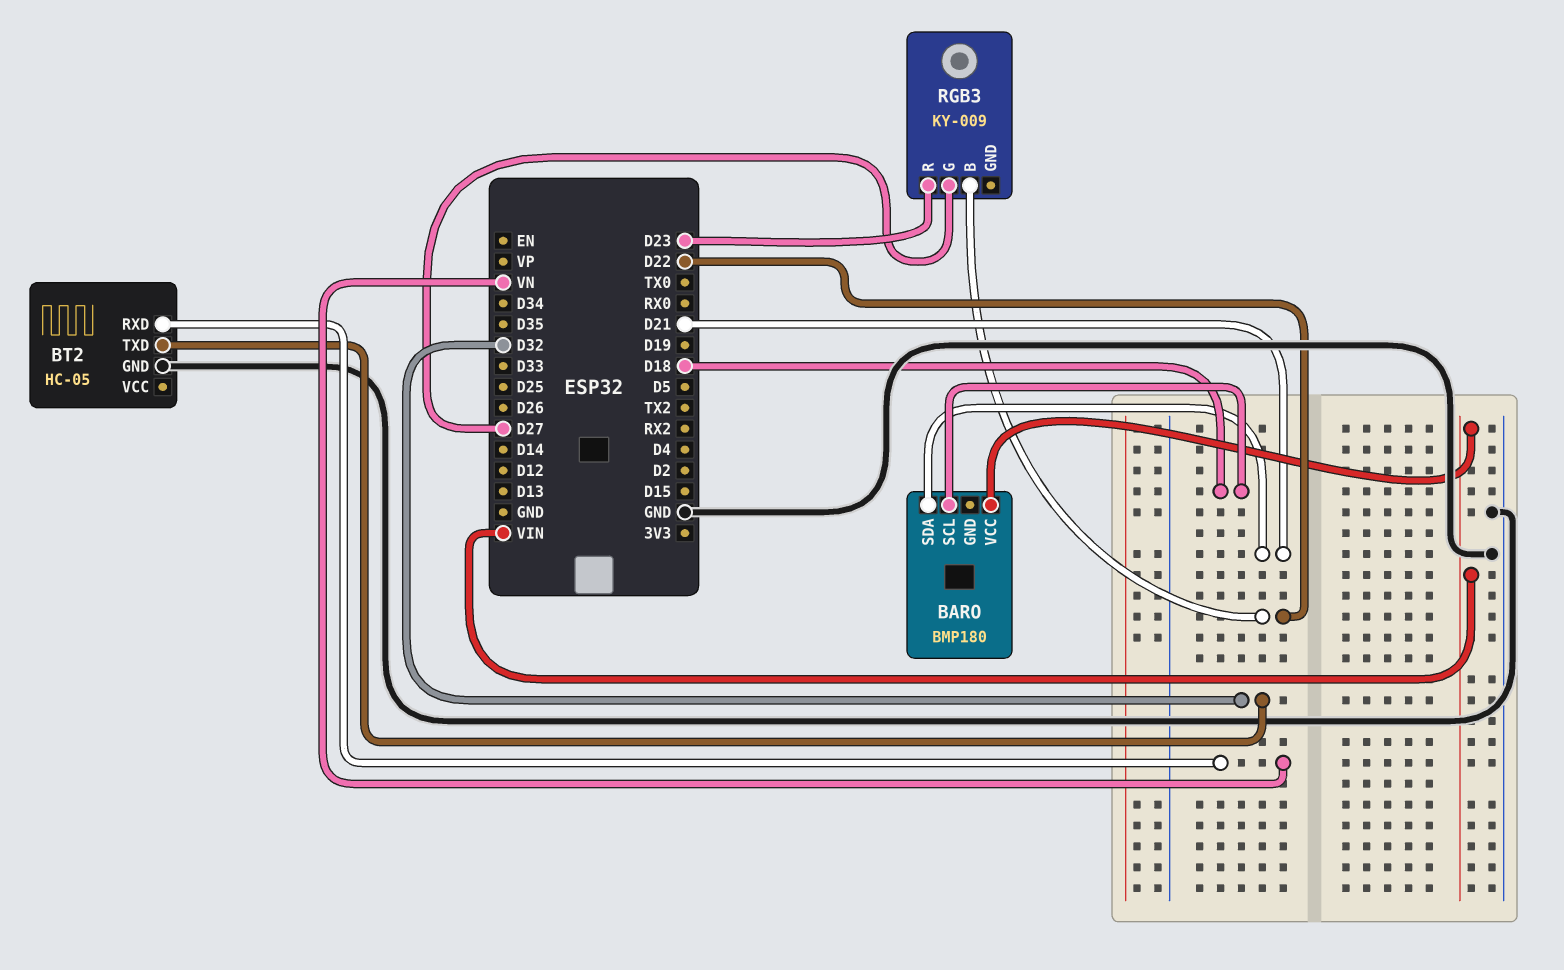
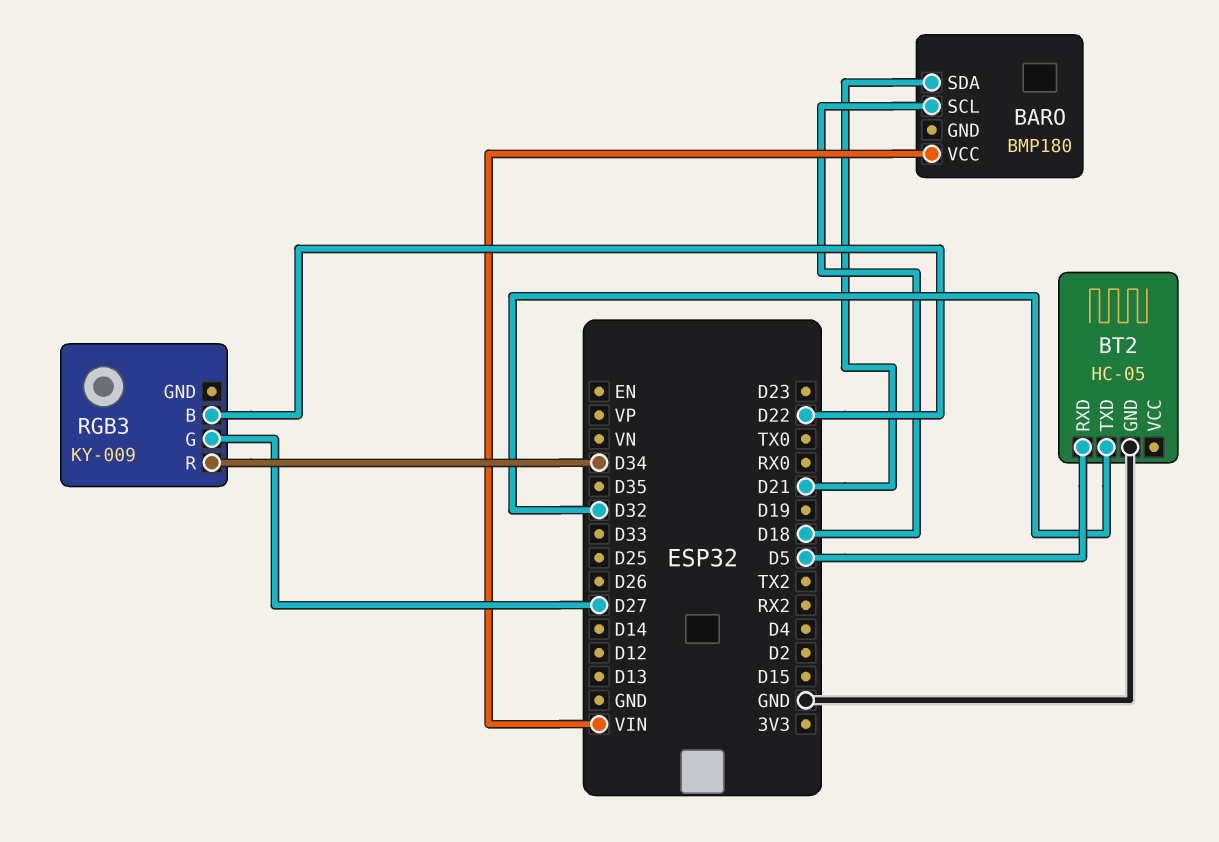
BT2 pin RXD: VN -> D5
RGB3 pin R: D23 -> D34

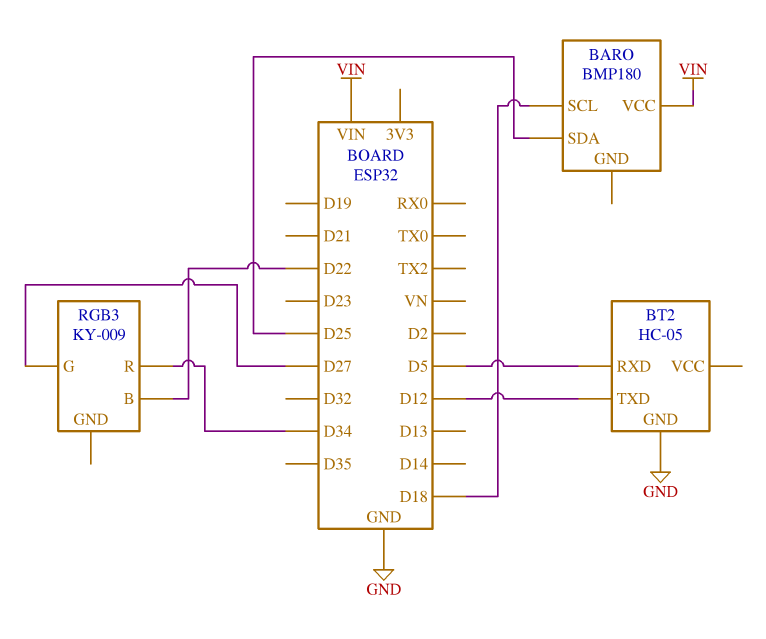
BARO pin SDA: D21 -> D25
BT2 pin TXD: D32 -> D12

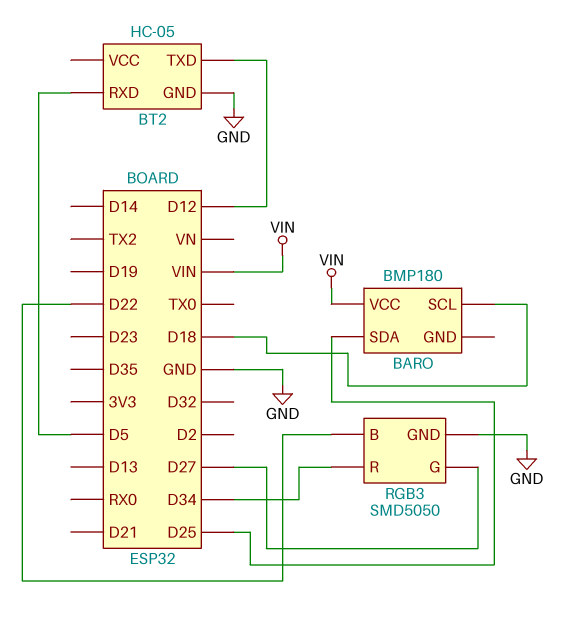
RGB3: KY-009 -> SMD5050
RGB3 pin GND: none -> GND

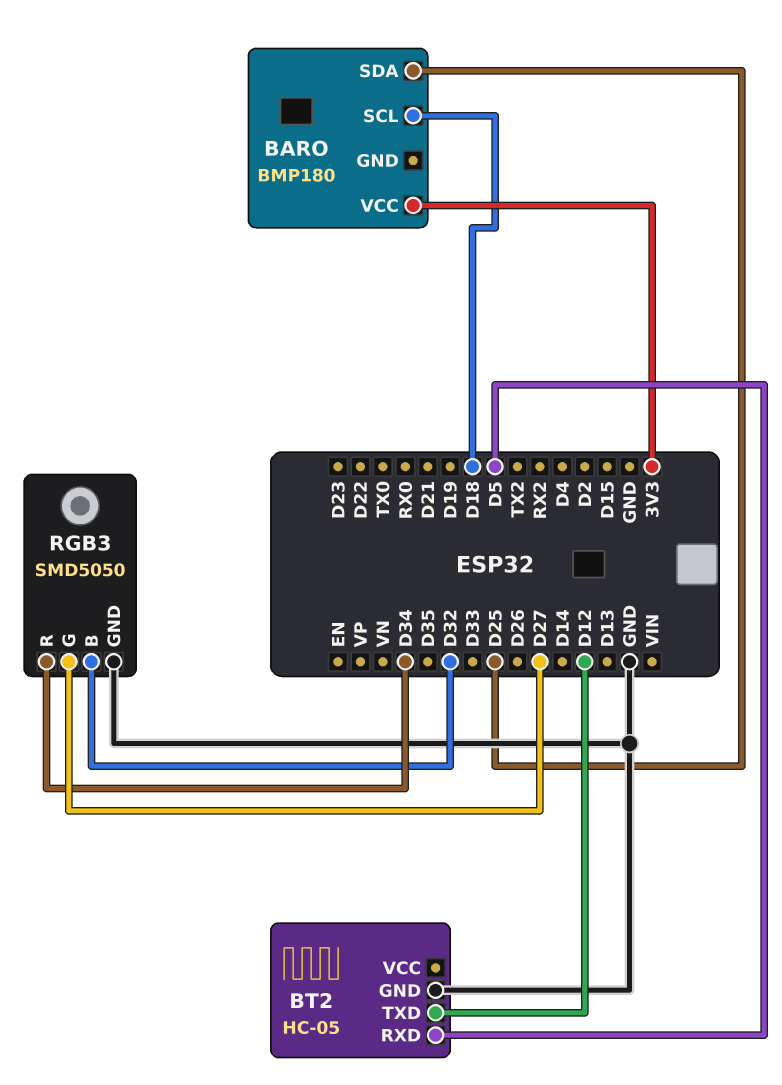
BARO pin VCC: VIN -> 3V3
RGB3 pin B: D22 -> D32

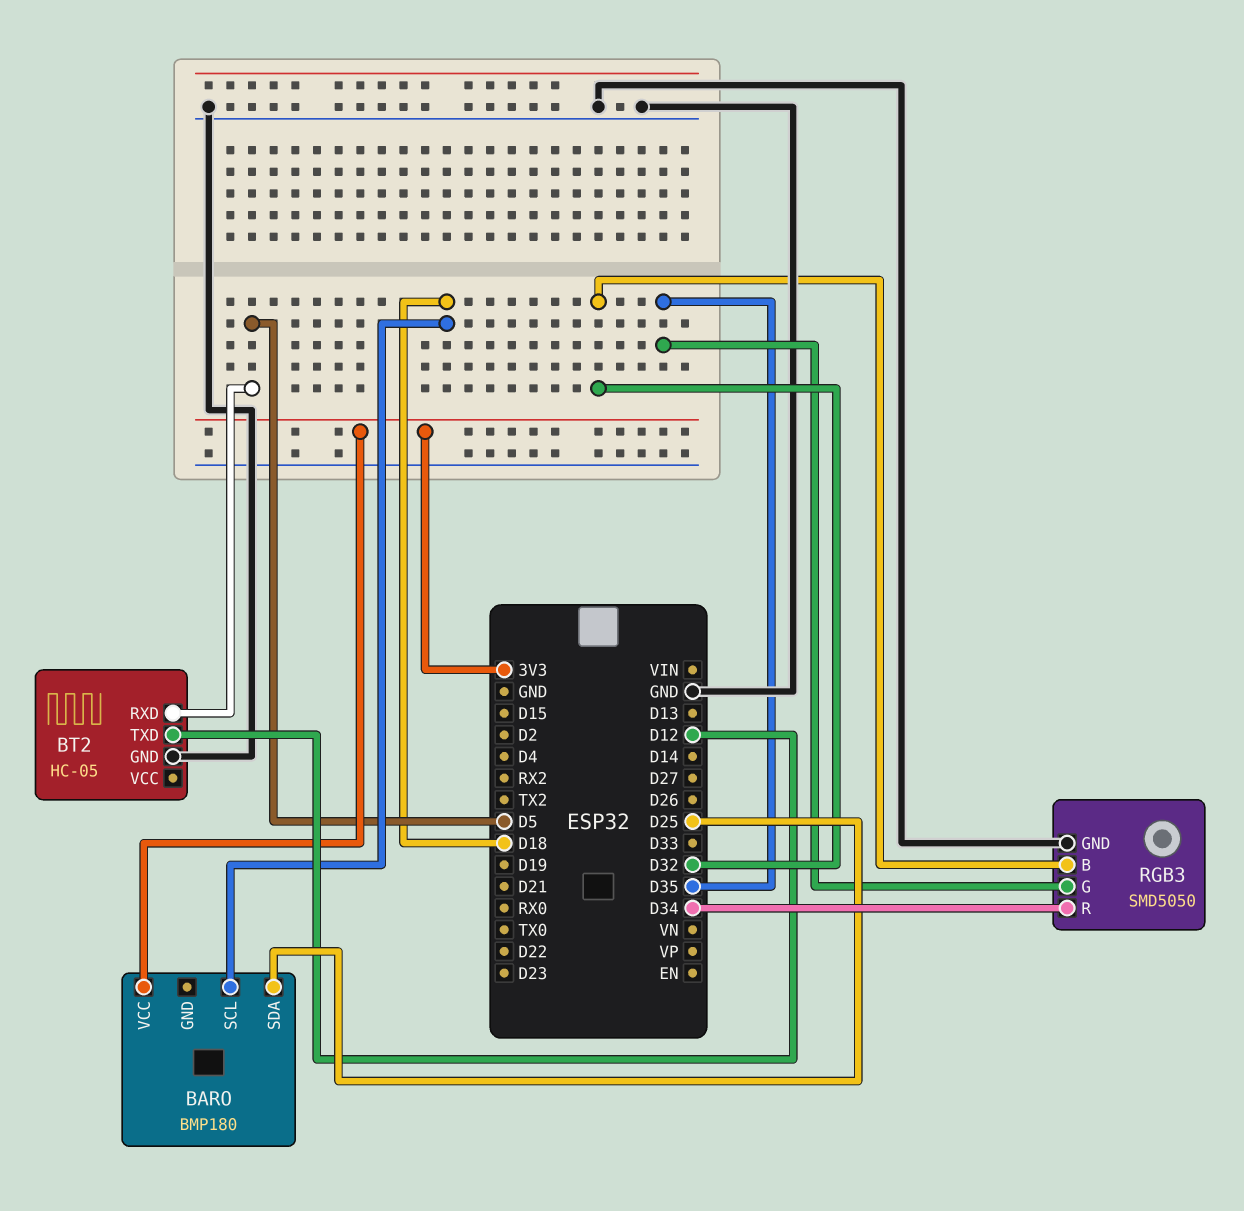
RGB3 pin G: D27 -> D35

